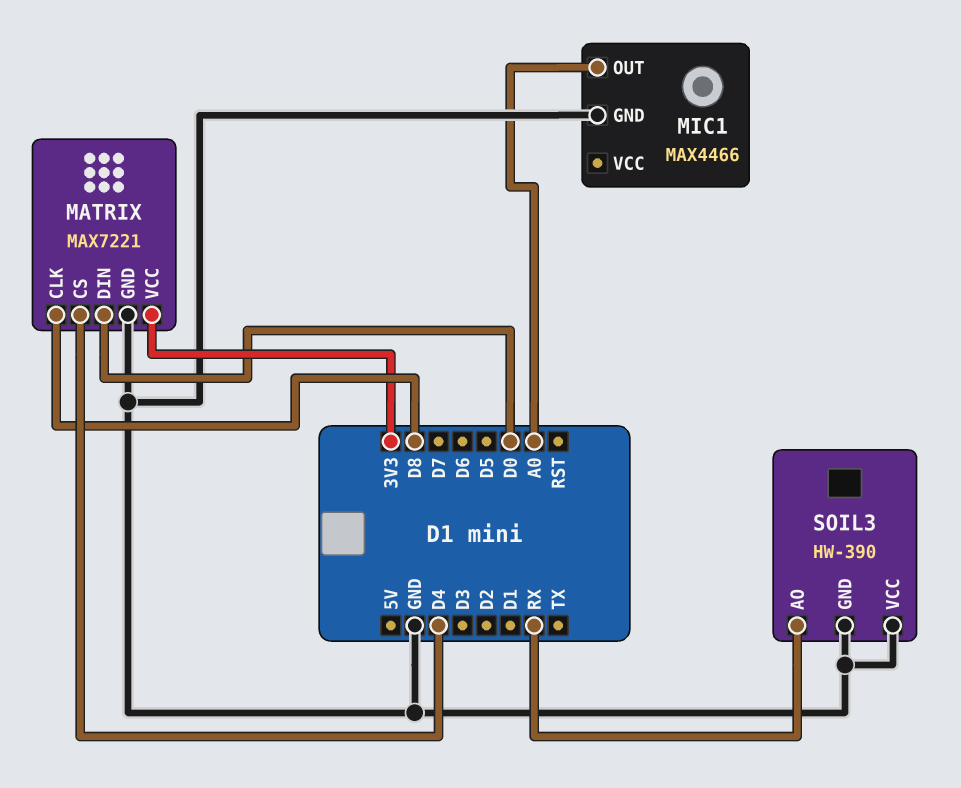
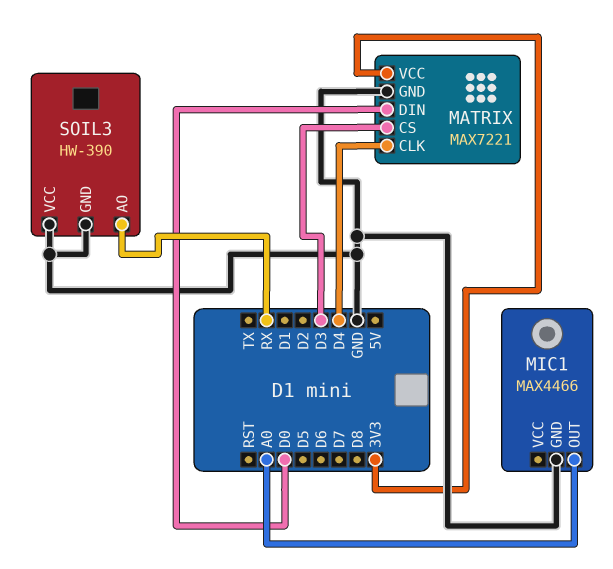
MATRIX pin CLK: D8 -> D4
MATRIX pin CS: D4 -> D3

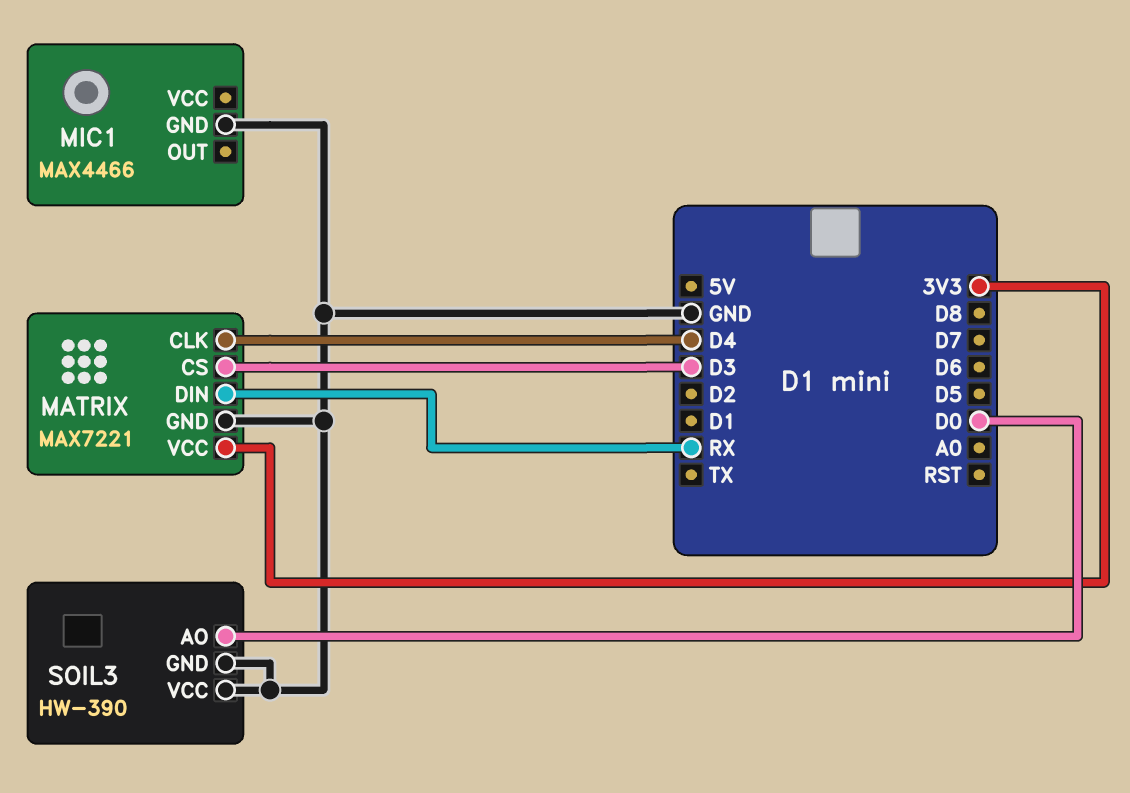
MATRIX pin DIN: D0 -> RX
MIC1 pin OUT: A0 -> none
SOIL3 pin AO: RX -> D0

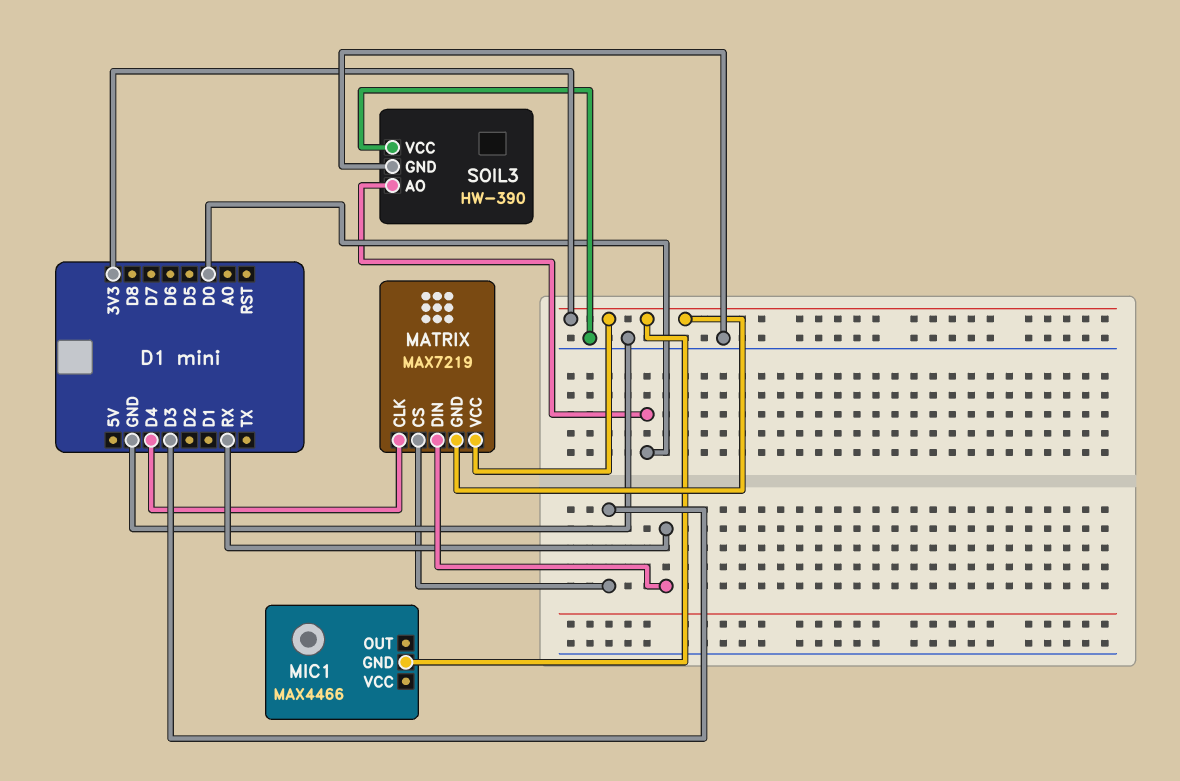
MATRIX: MAX7221 -> MAX7219
MATRIX pin GND: GND -> 3V3
MIC1 pin GND: GND -> 3V3

